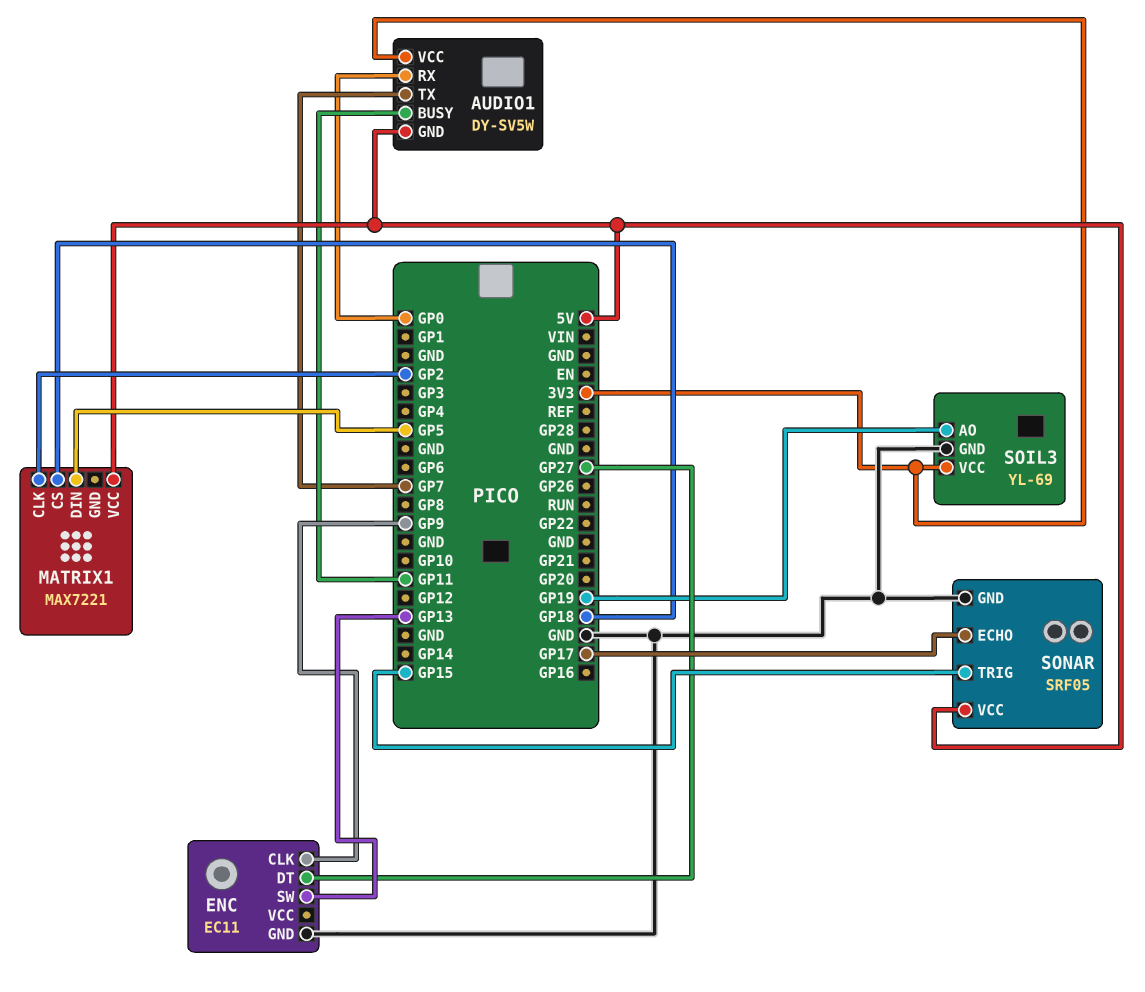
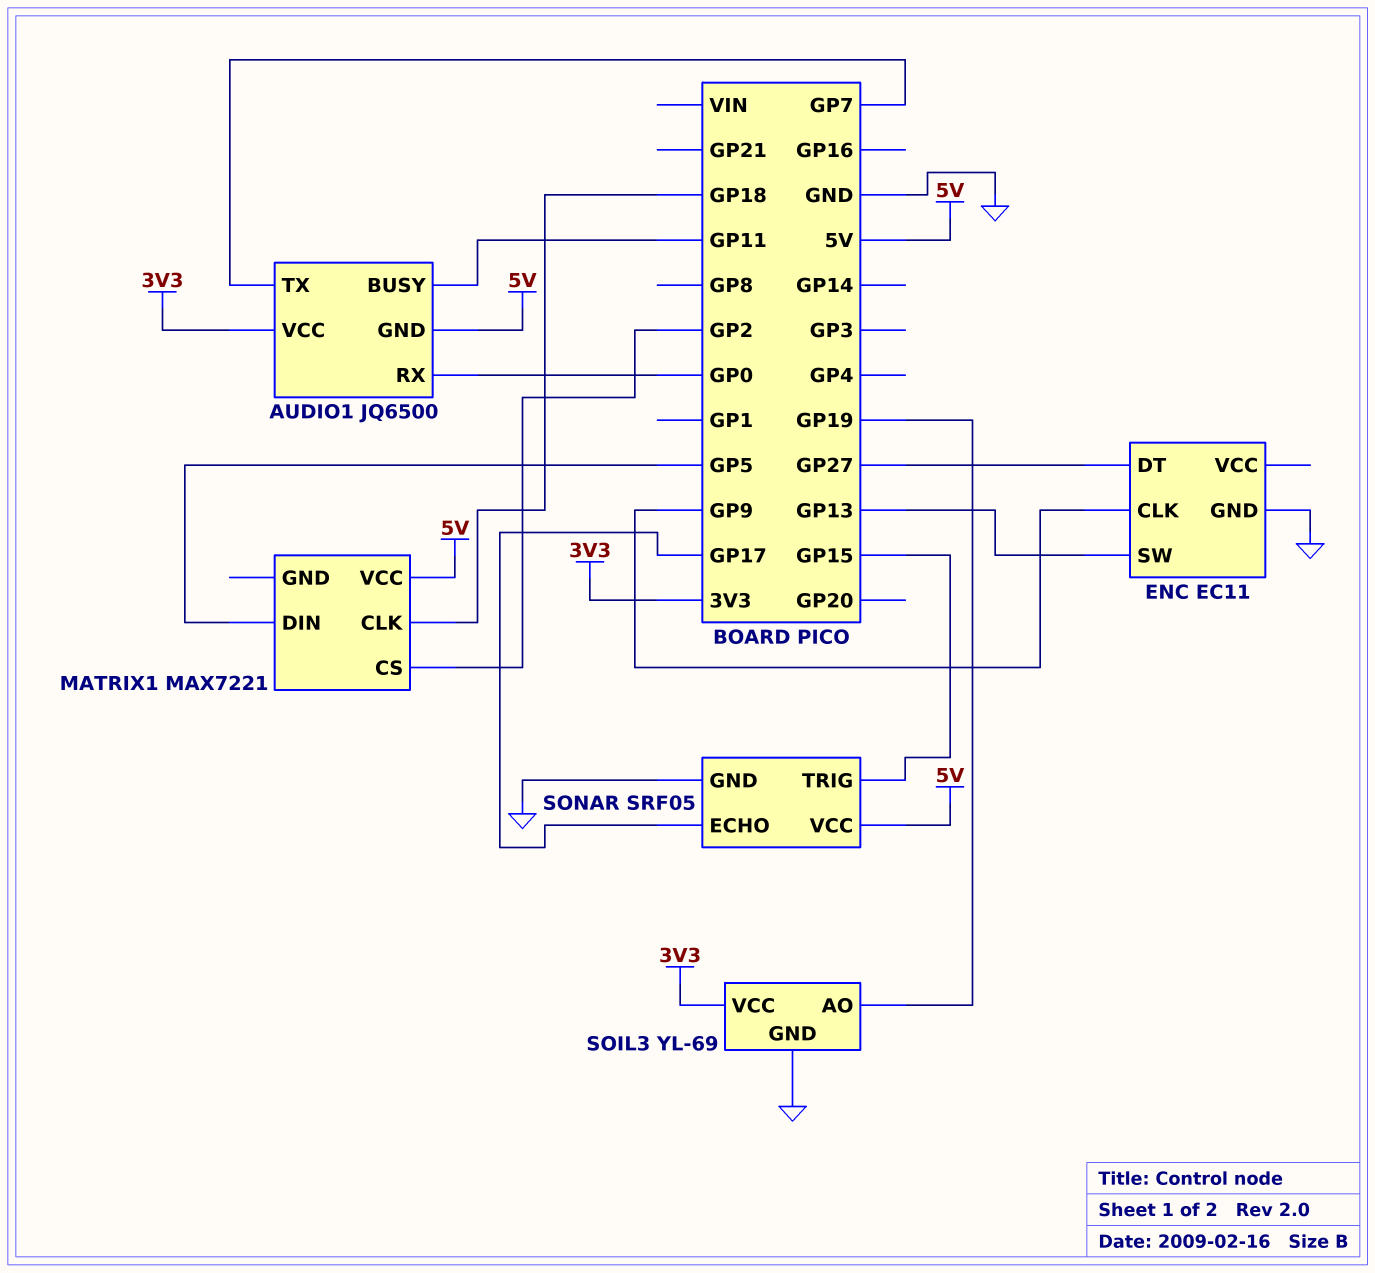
AUDIO1: DY-SV5W -> JQ6500
MATRIX1 pin CLK: GP2 -> GP18
MATRIX1 pin CS: GP18 -> GP2

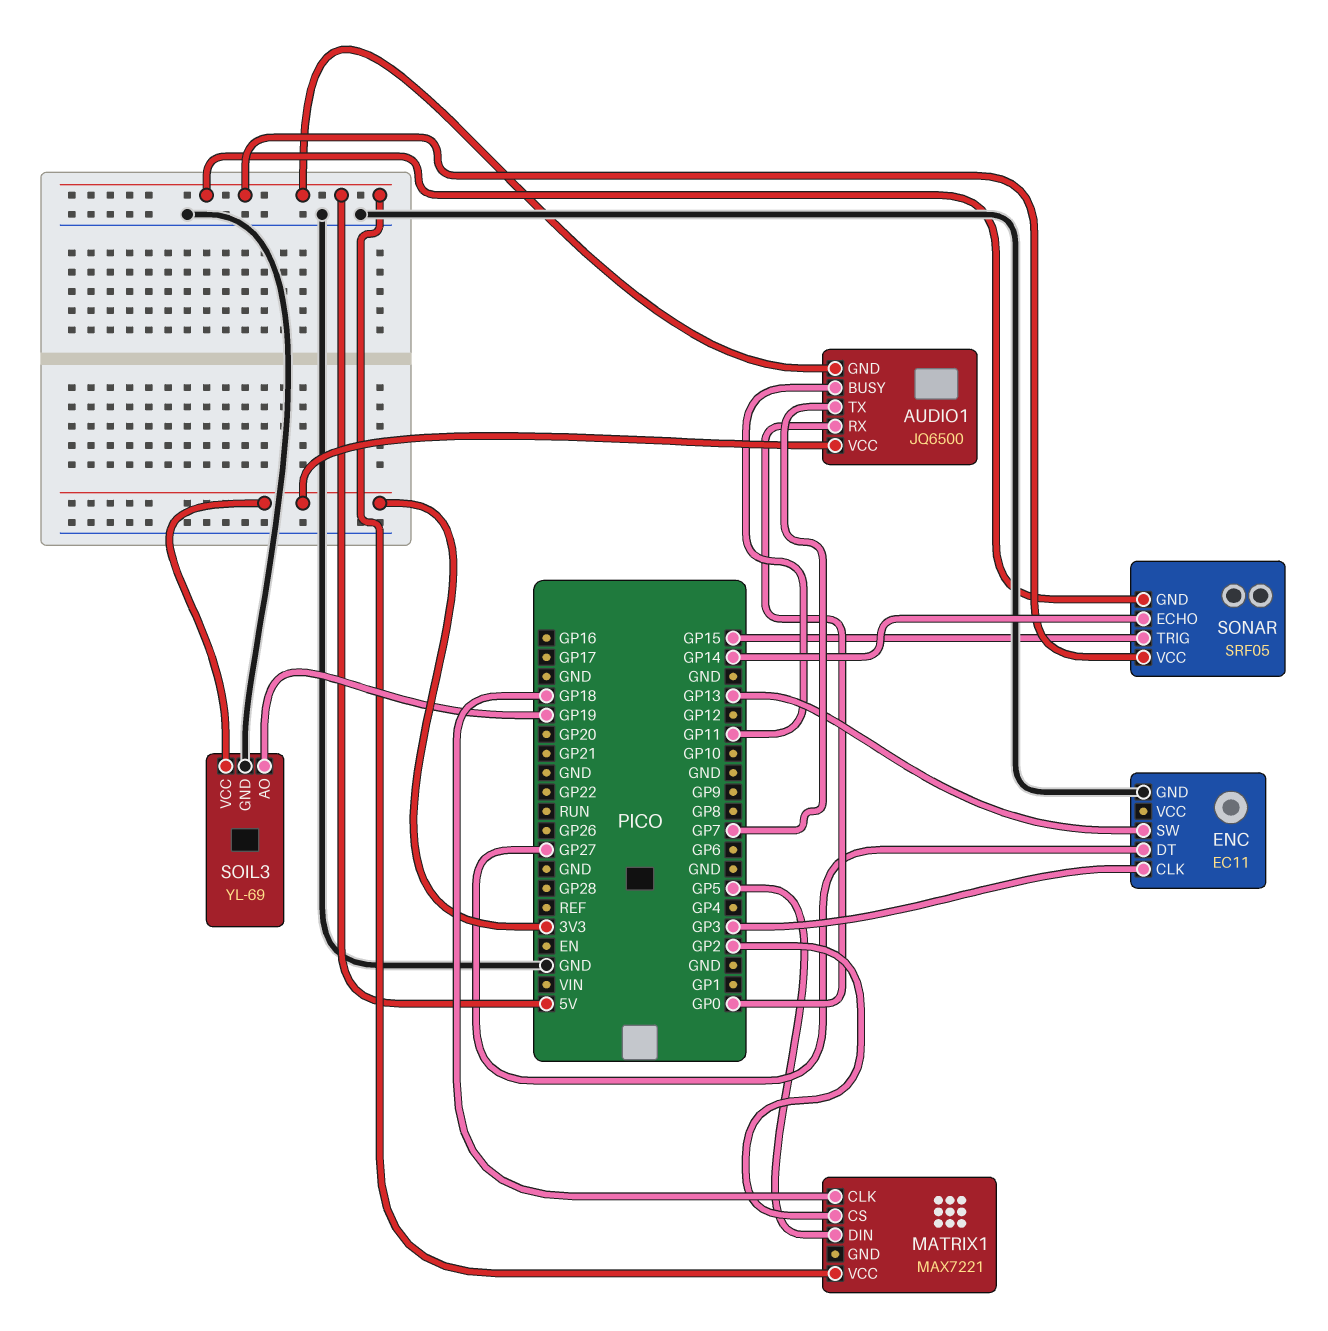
ENC pin CLK: GP9 -> GP3
SONAR pin ECHO: GP17 -> GP14
SONAR pin GND: GND -> 5V

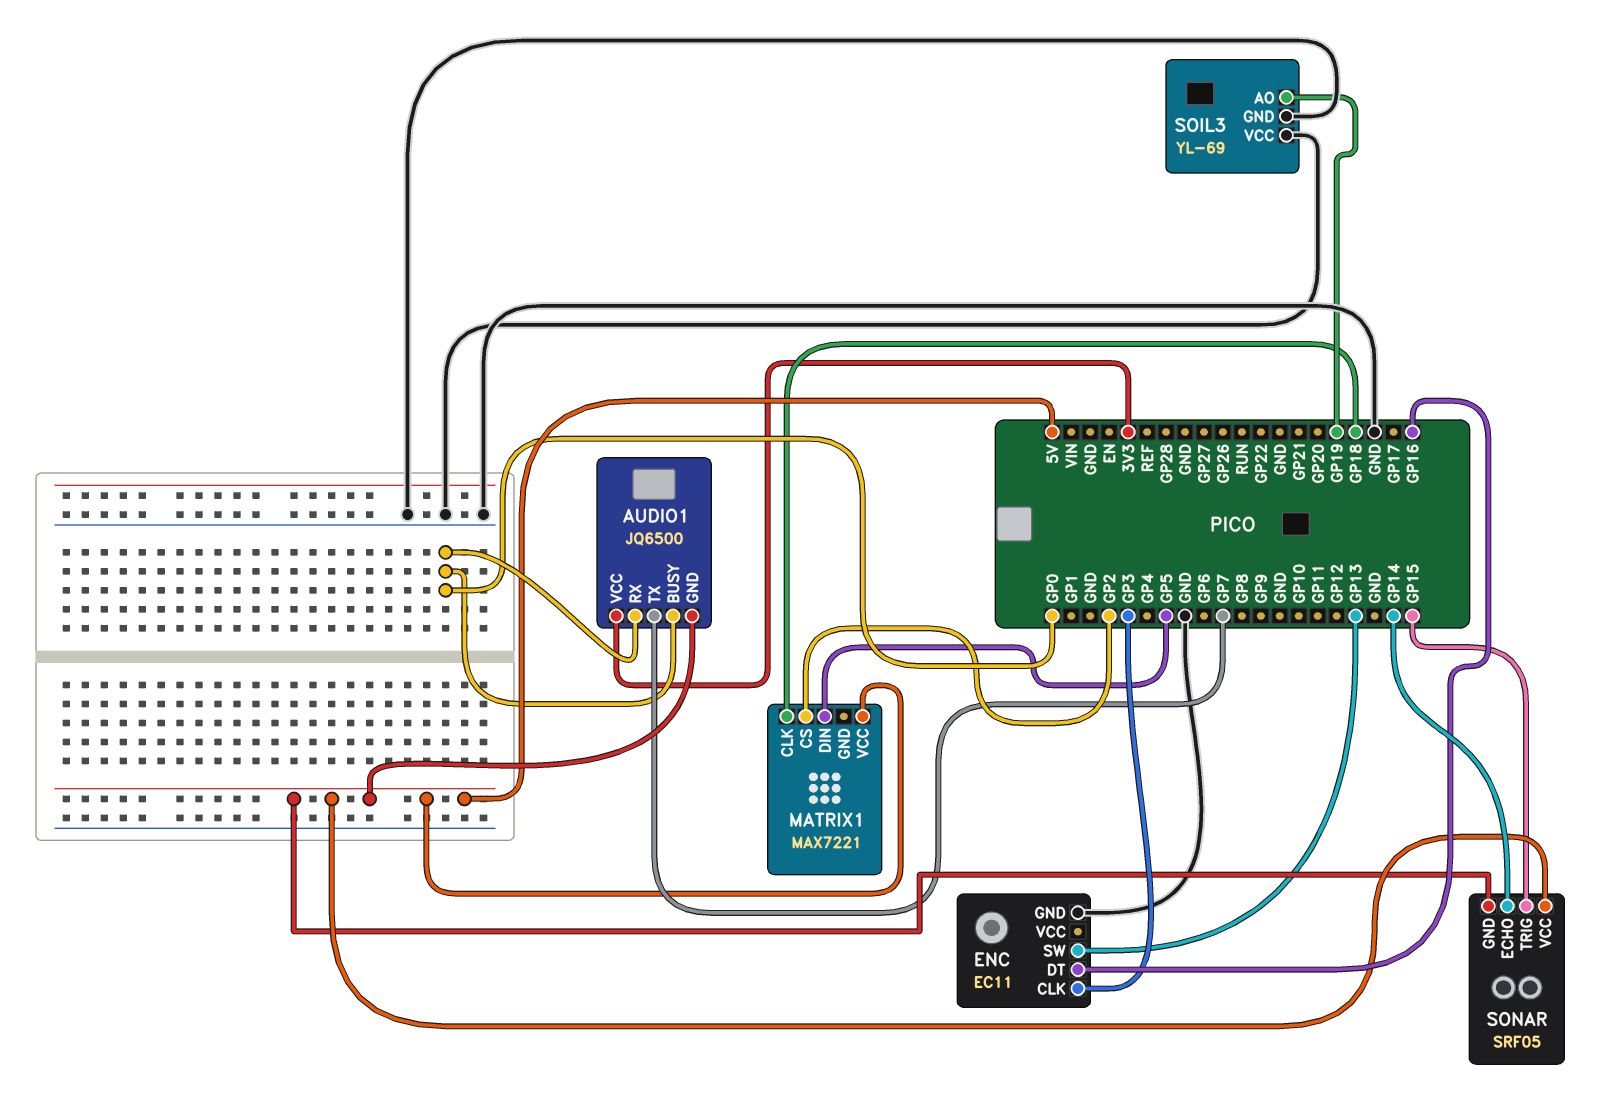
AUDIO1 pin BUSY: GP11 -> GP0
ENC pin DT: GP27 -> GP16
SOIL3 pin VCC: 3V3 -> GND

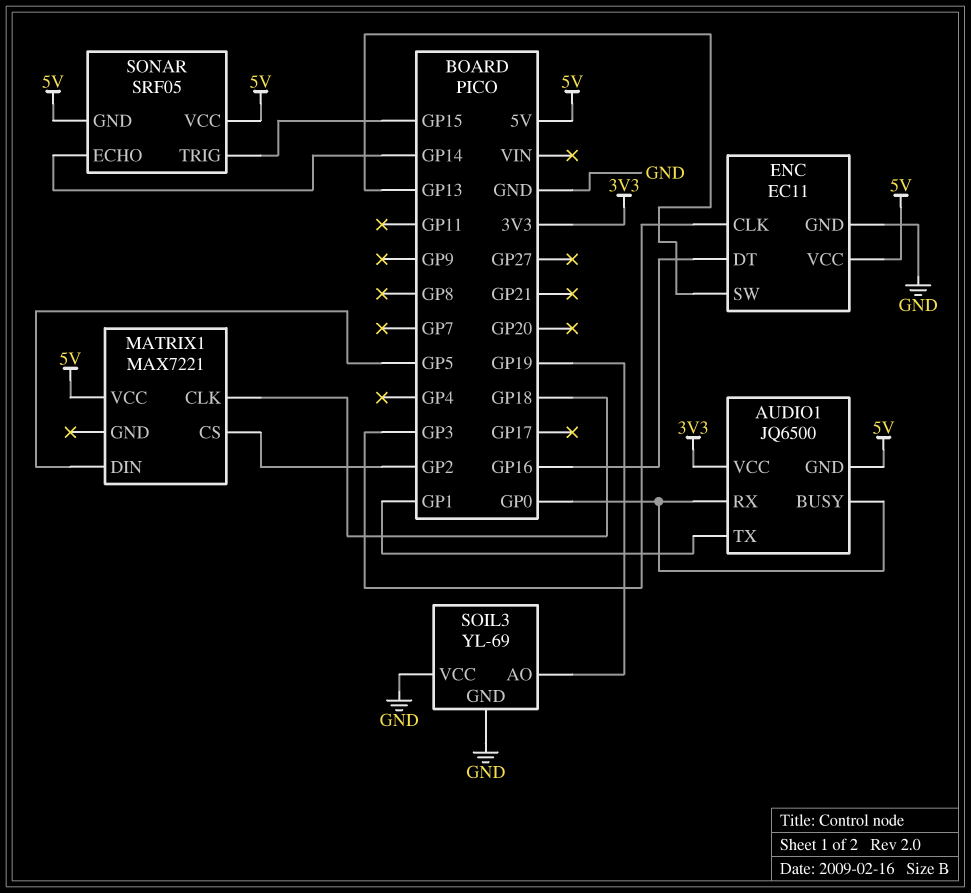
AUDIO1 pin TX: GP7 -> GP1
ENC pin VCC: none -> 5V

